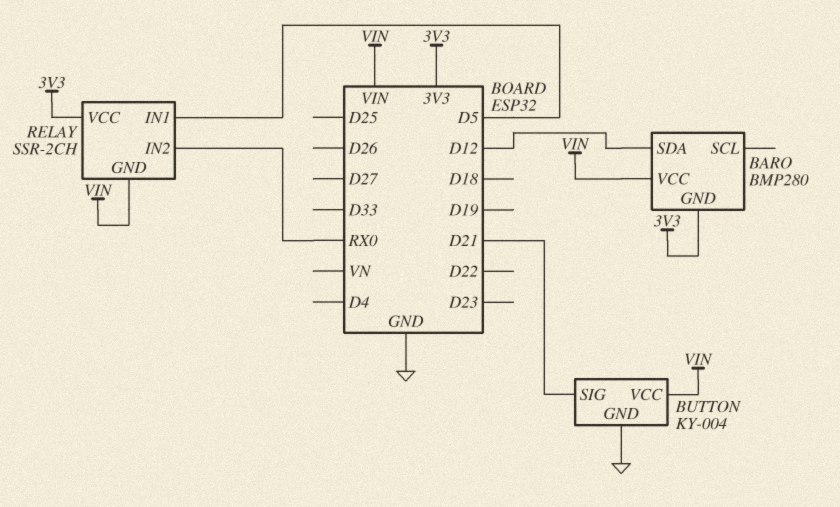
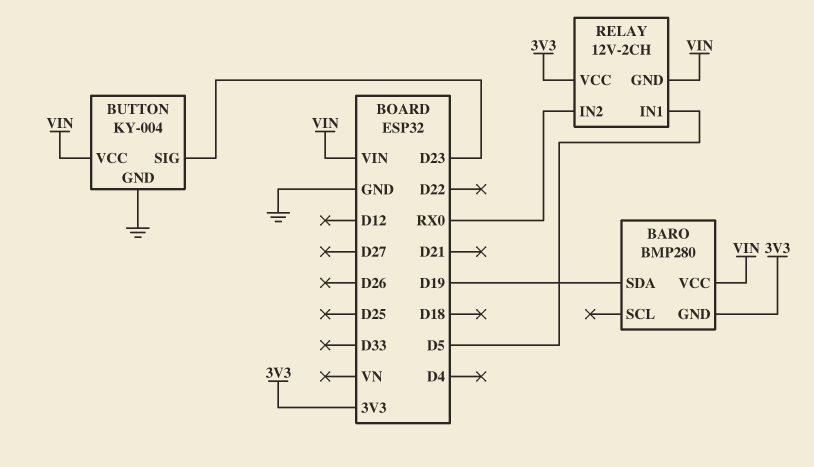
BARO pin SDA: D12 -> D19
BUTTON pin SIG: D21 -> D23
RELAY: SSR-2CH -> 12V-2CH

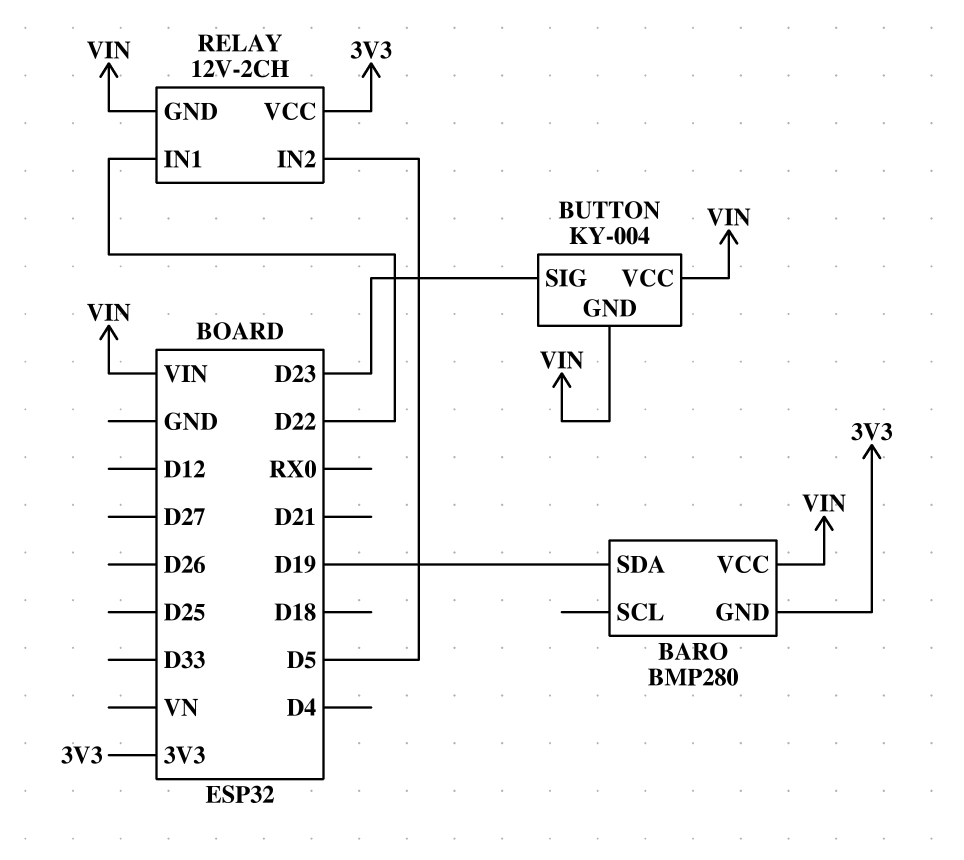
BUTTON pin GND: GND -> VIN
RELAY pin IN1: D5 -> D22
RELAY pin IN2: RX0 -> D5

